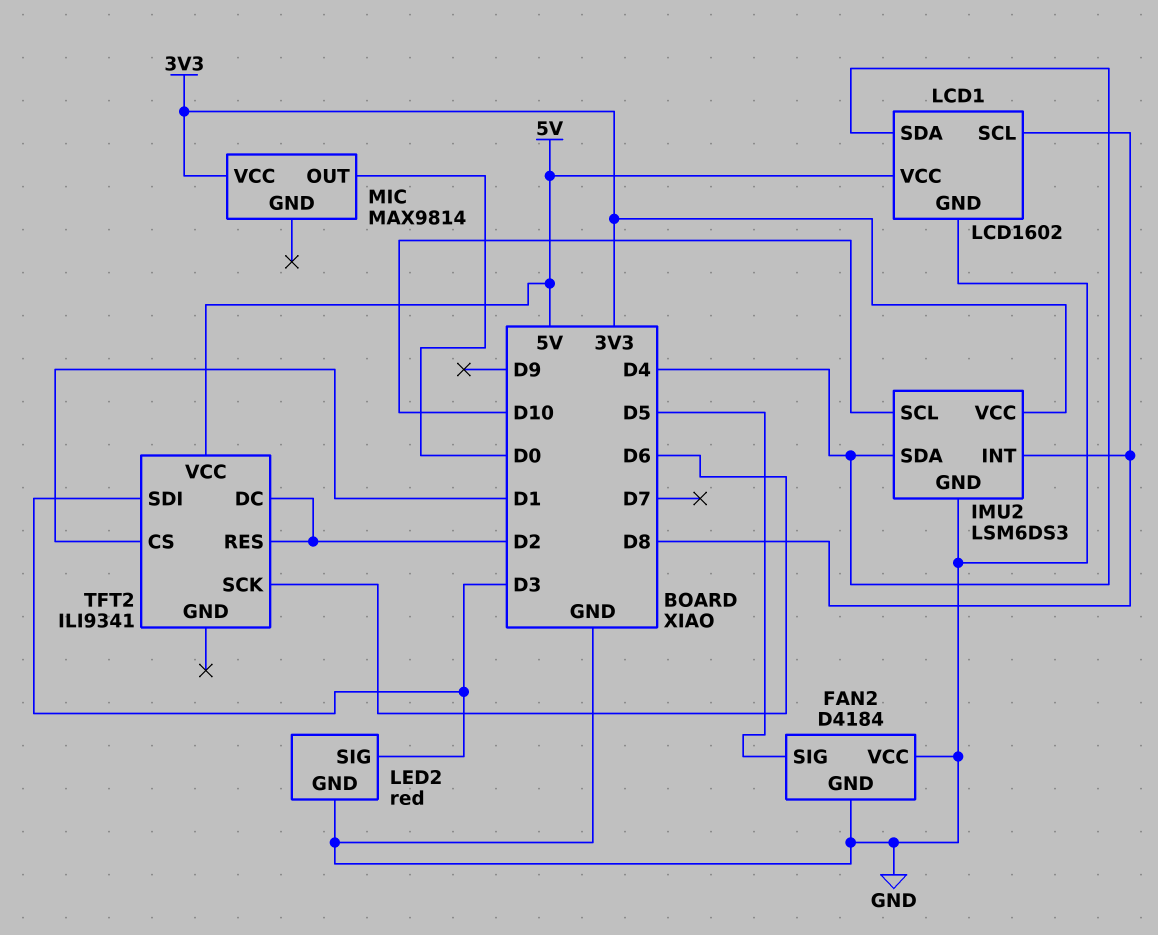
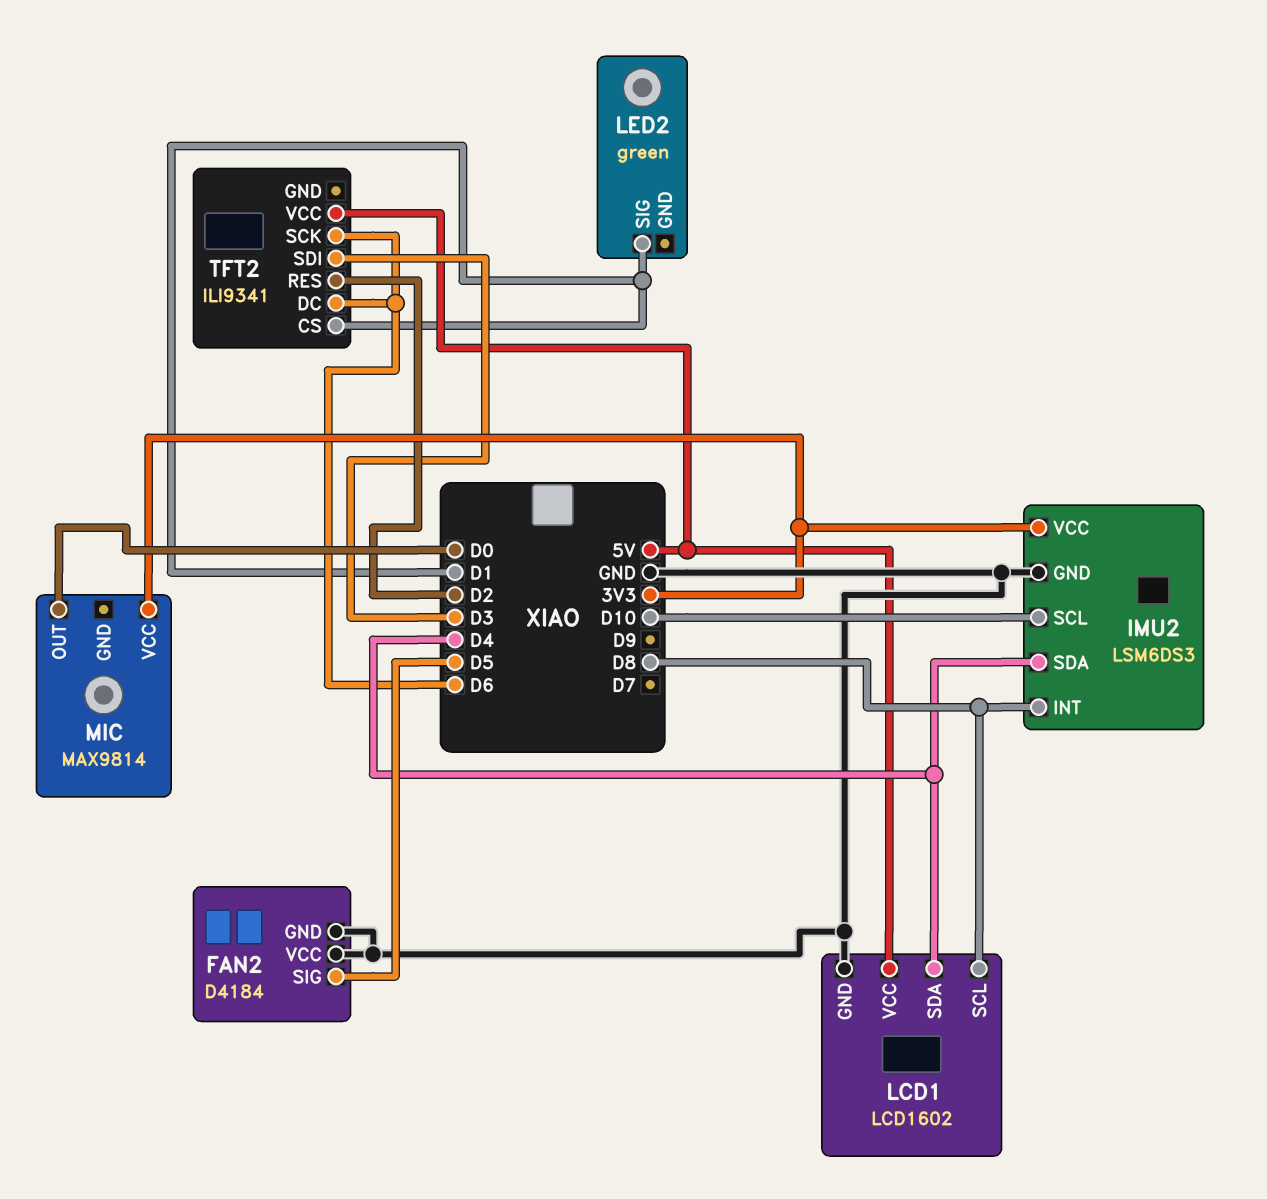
LED2: red -> green
LED2 pin GND: GND -> none
LED2 pin SIG: D3 -> D1
TFT2 pin DC: D2 -> D6

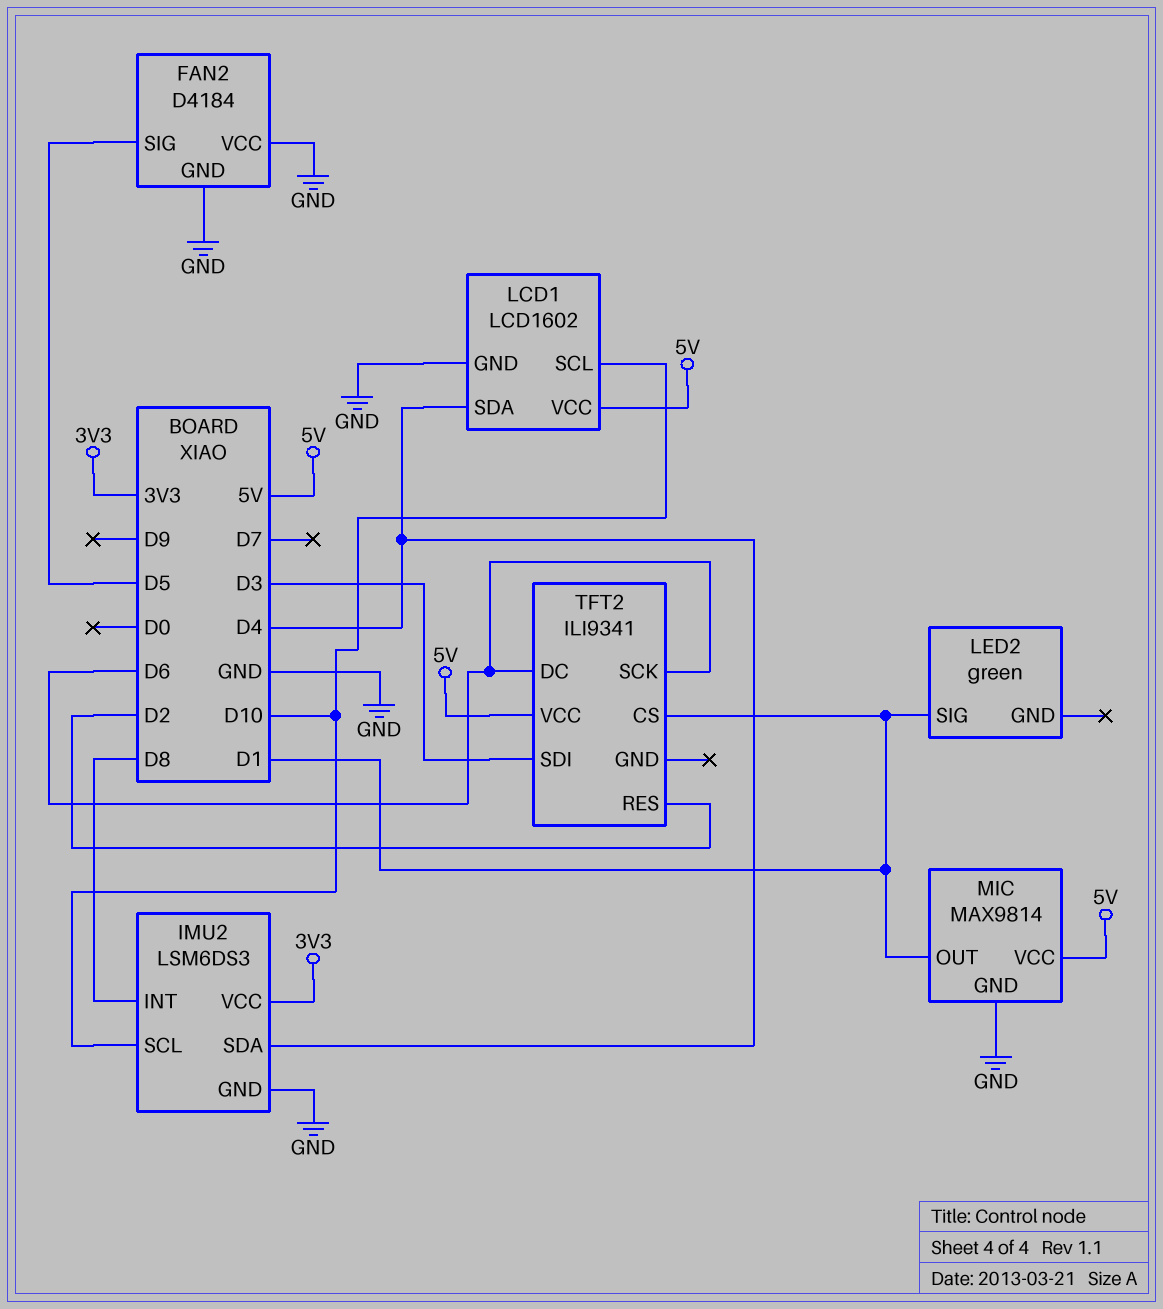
LCD1 pin SCL: D8 -> D10
MIC pin GND: none -> GND
MIC pin OUT: D0 -> D1
MIC pin VCC: 3V3 -> 5V

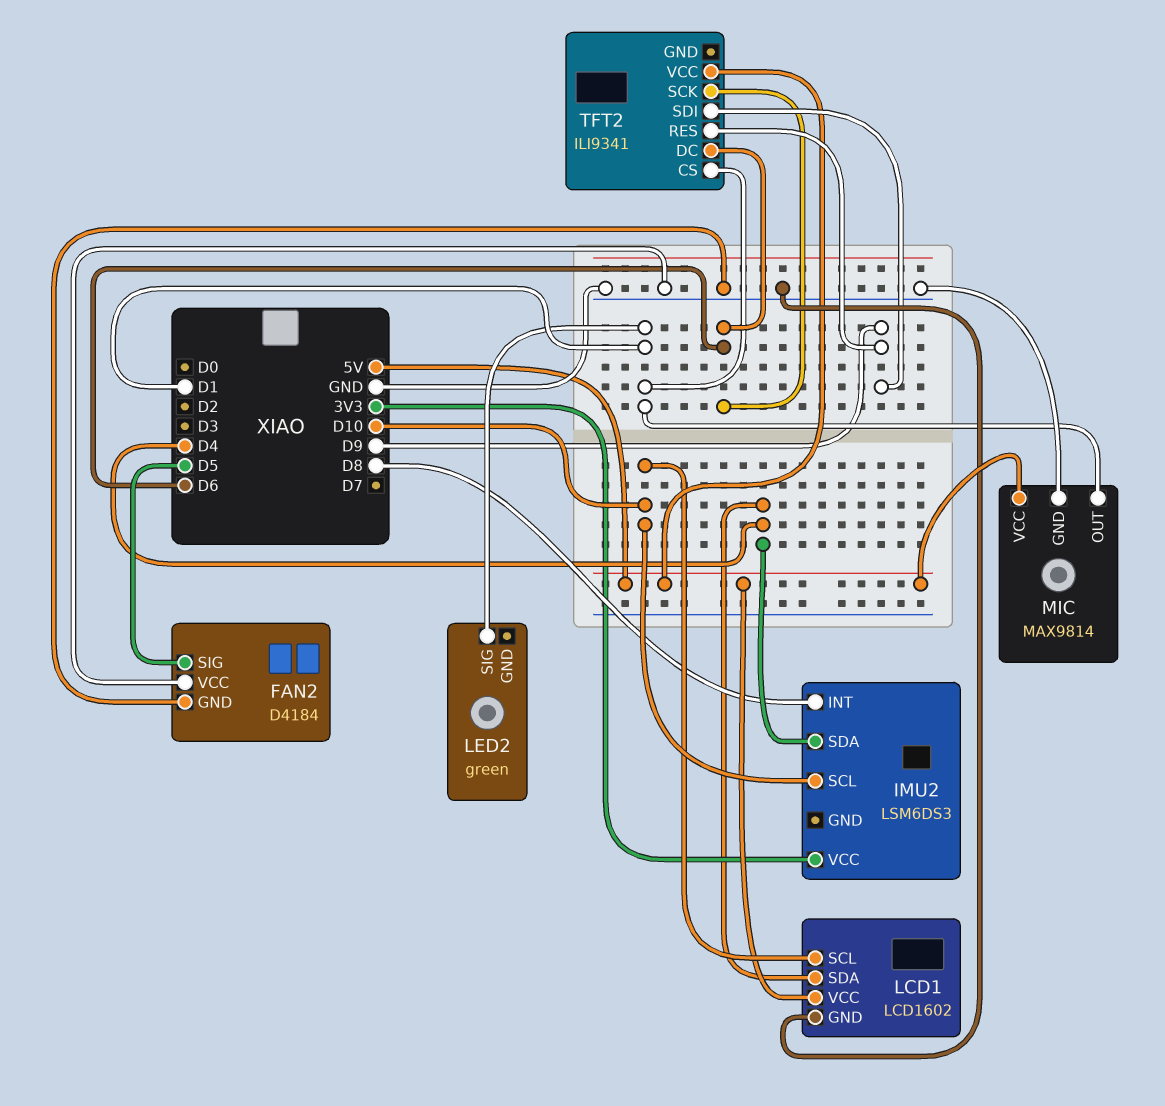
IMU2 pin GND: GND -> none
TFT2 pin RES: D2 -> D9
TFT2 pin SDI: D3 -> D9

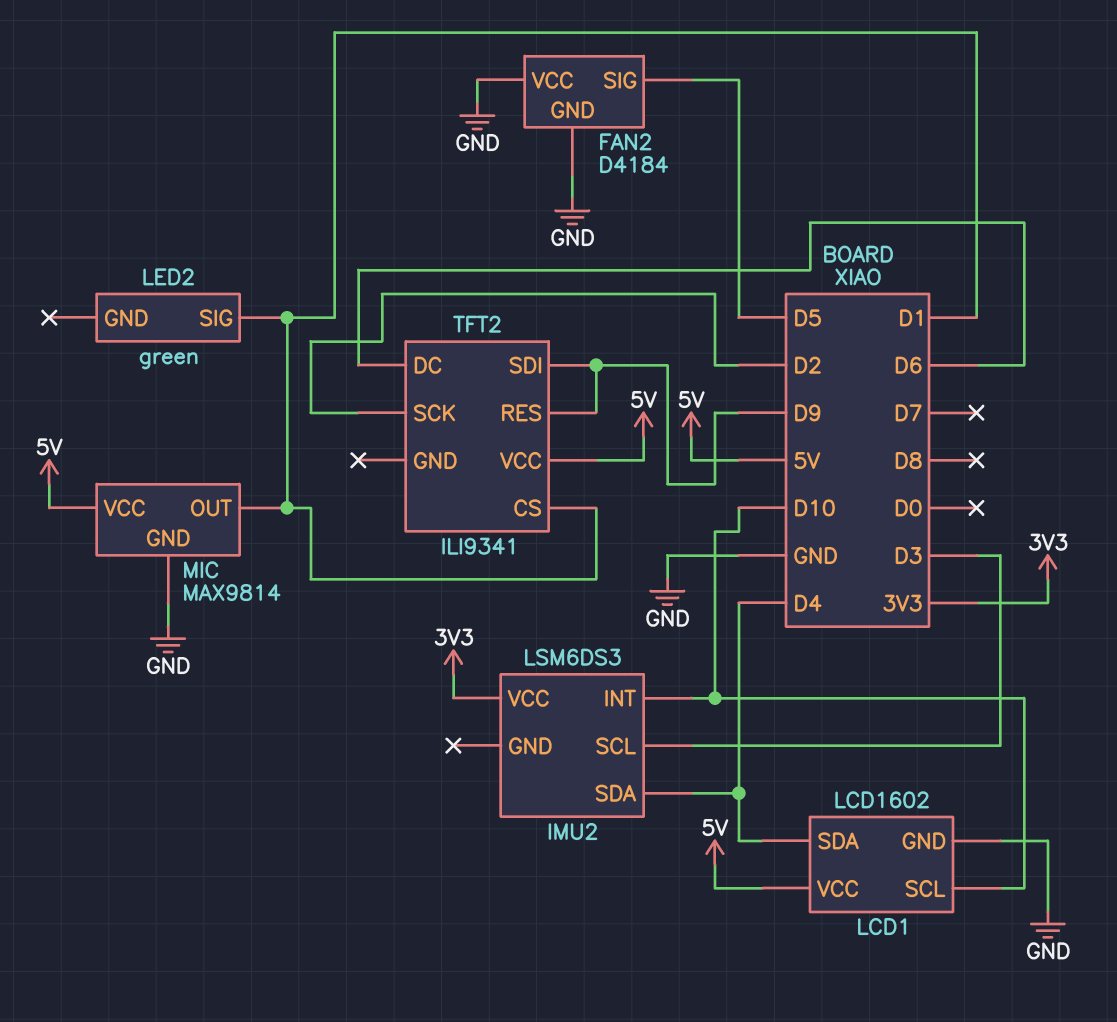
IMU2 pin INT: D8 -> D10
IMU2 pin SCL: D10 -> D3
TFT2 pin SCK: D6 -> D2

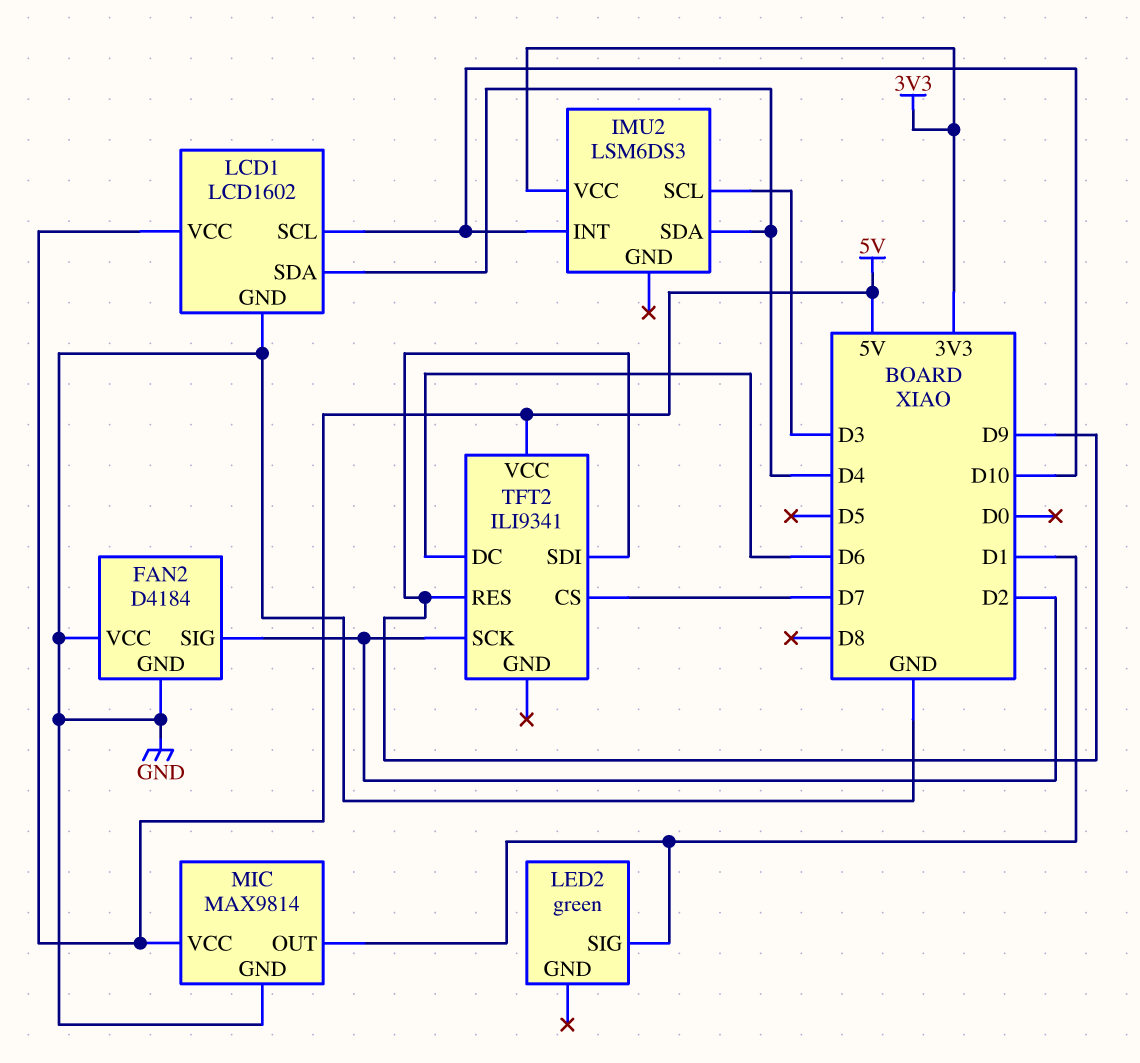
FAN2 pin SIG: D5 -> D2
TFT2 pin CS: D1 -> D7

